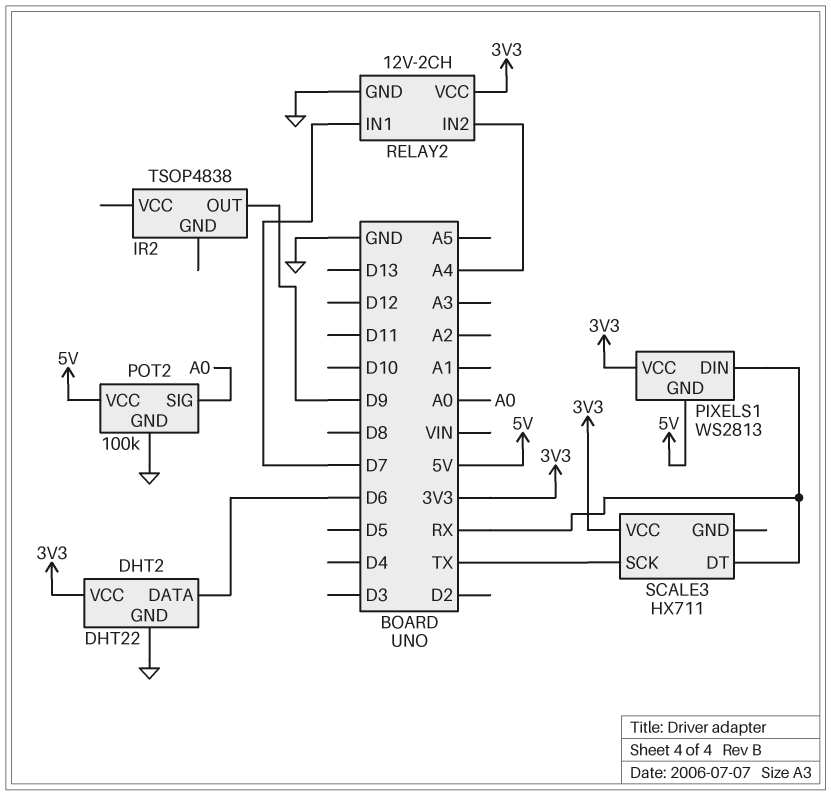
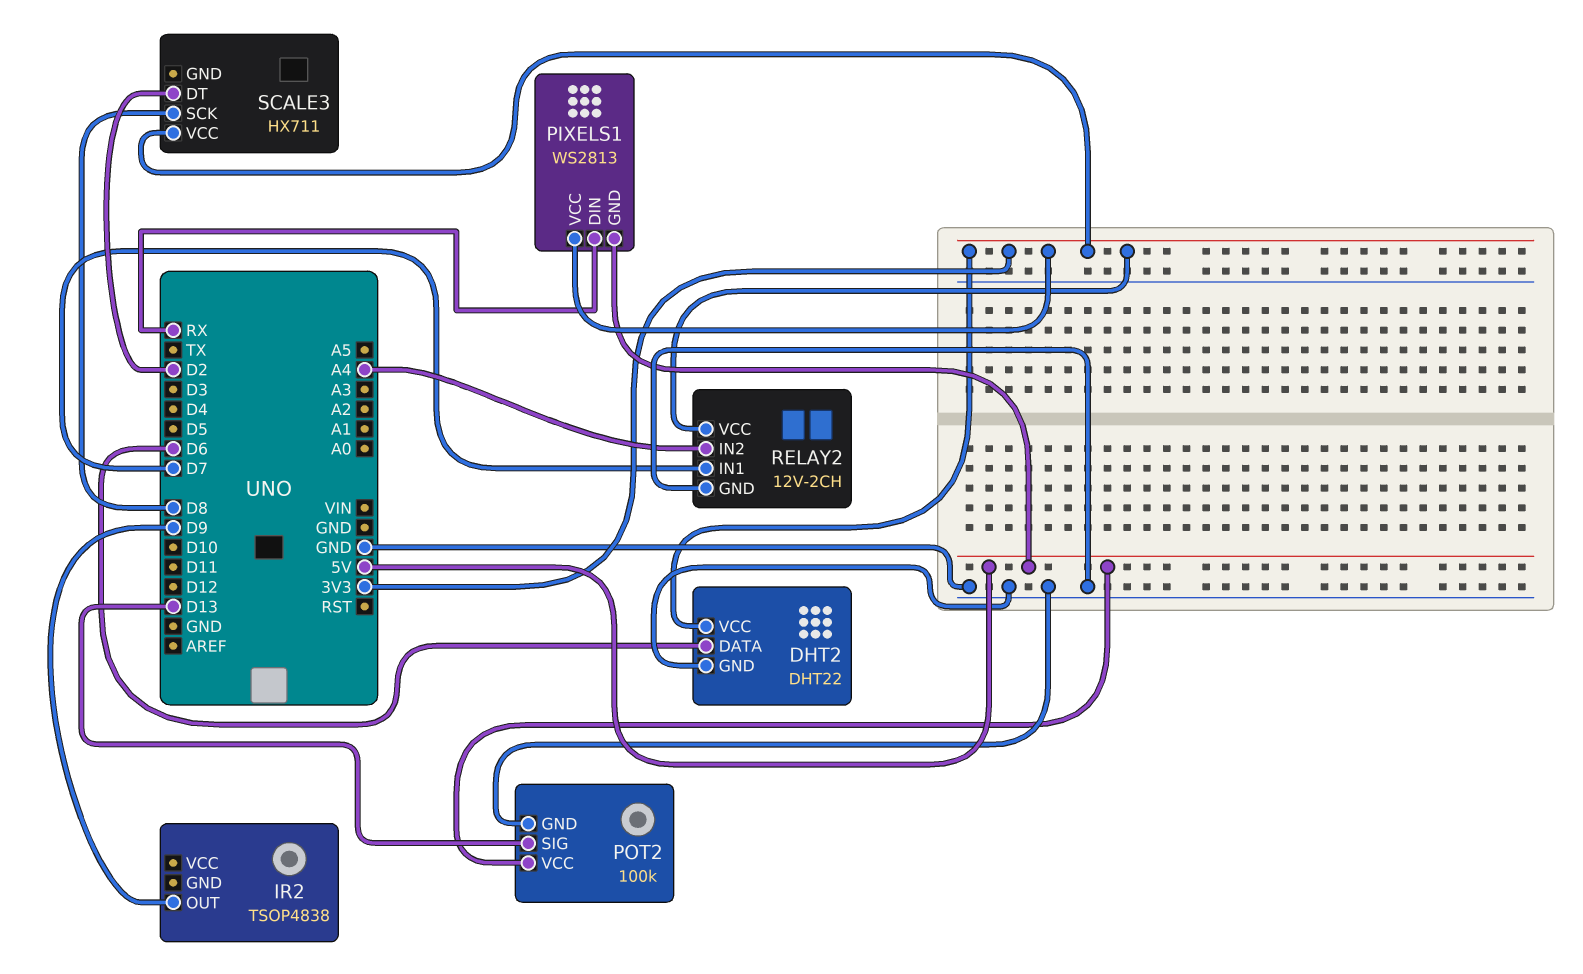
POT2 pin SIG: A0 -> D13
SCALE3 pin DT: RX -> D2
SCALE3 pin SCK: TX -> D8

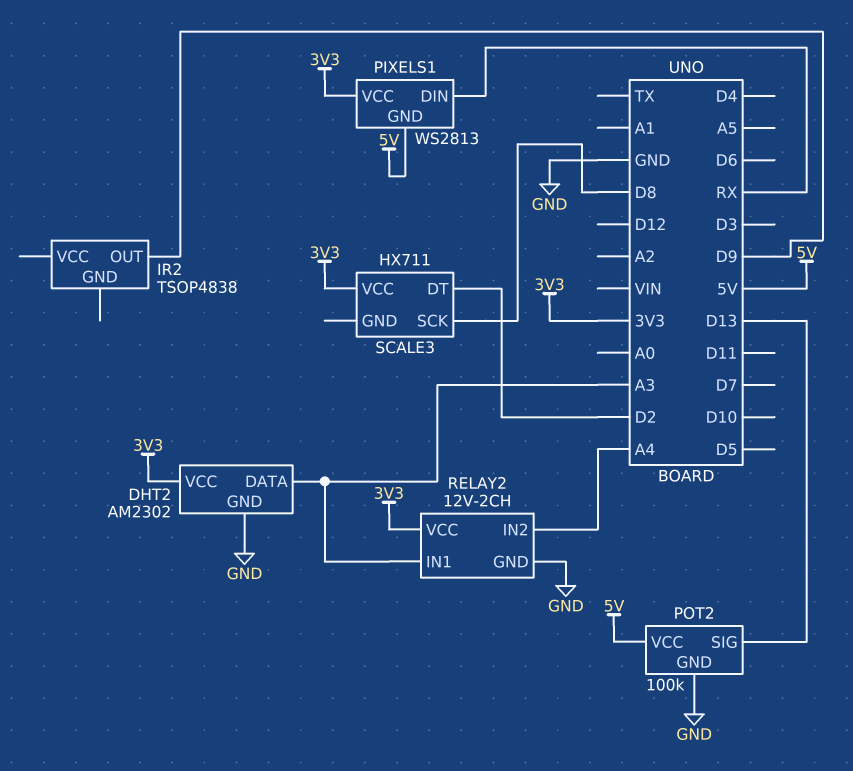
DHT2: DHT22 -> AM2302
DHT2 pin DATA: D6 -> A3
RELAY2 pin IN1: D7 -> A3

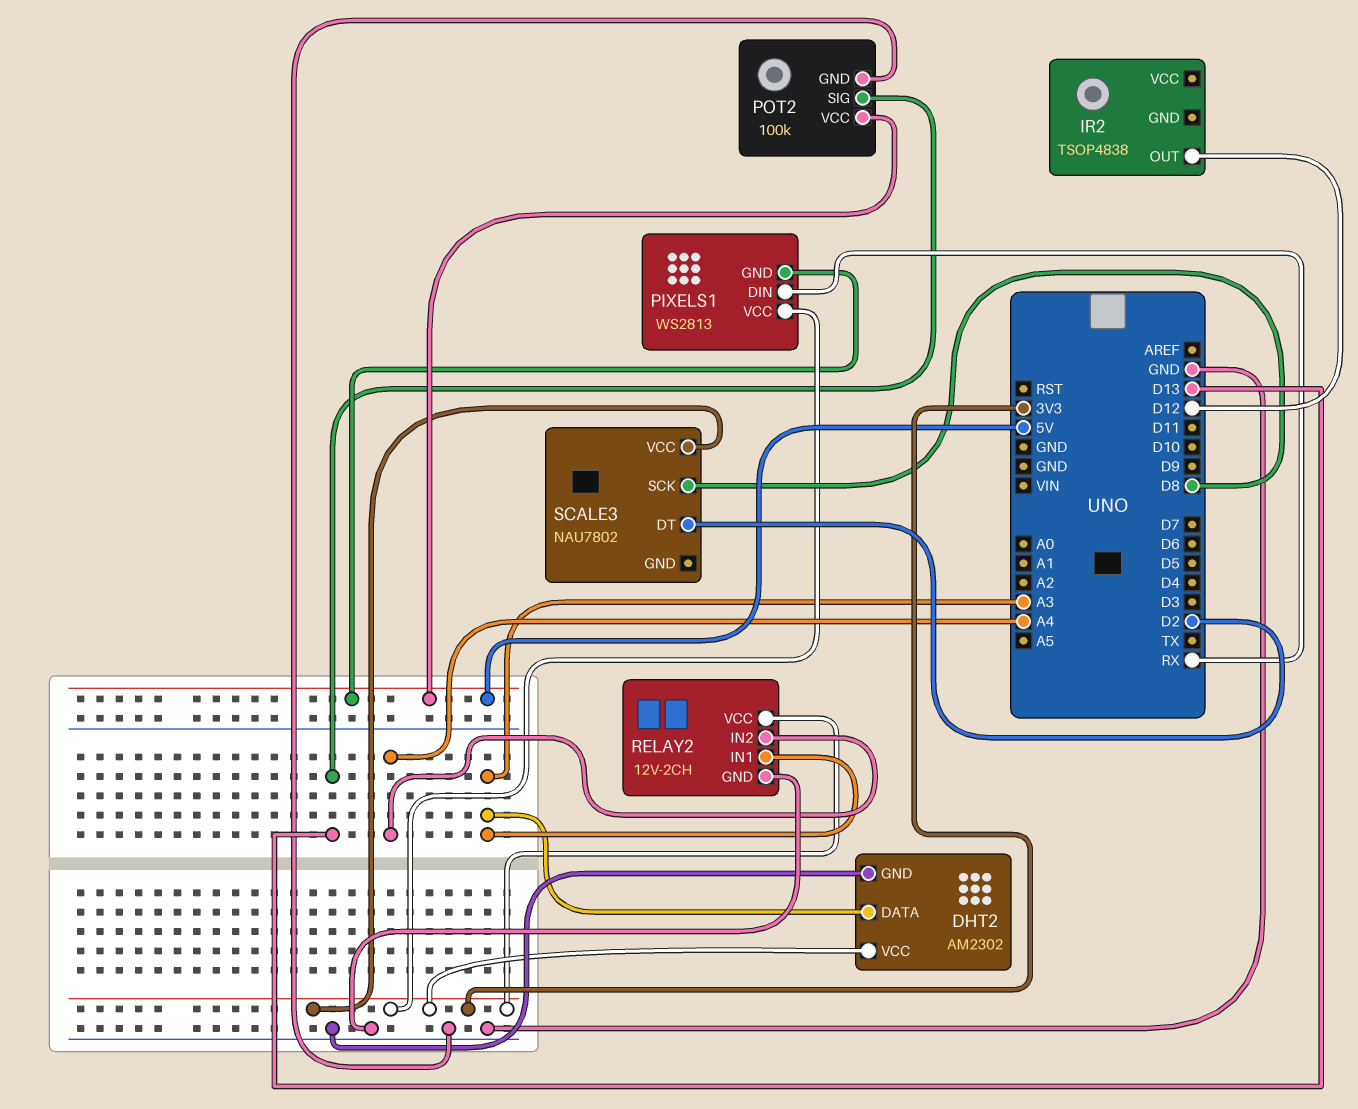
IR2 pin OUT: D9 -> D12
SCALE3: HX711 -> NAU7802

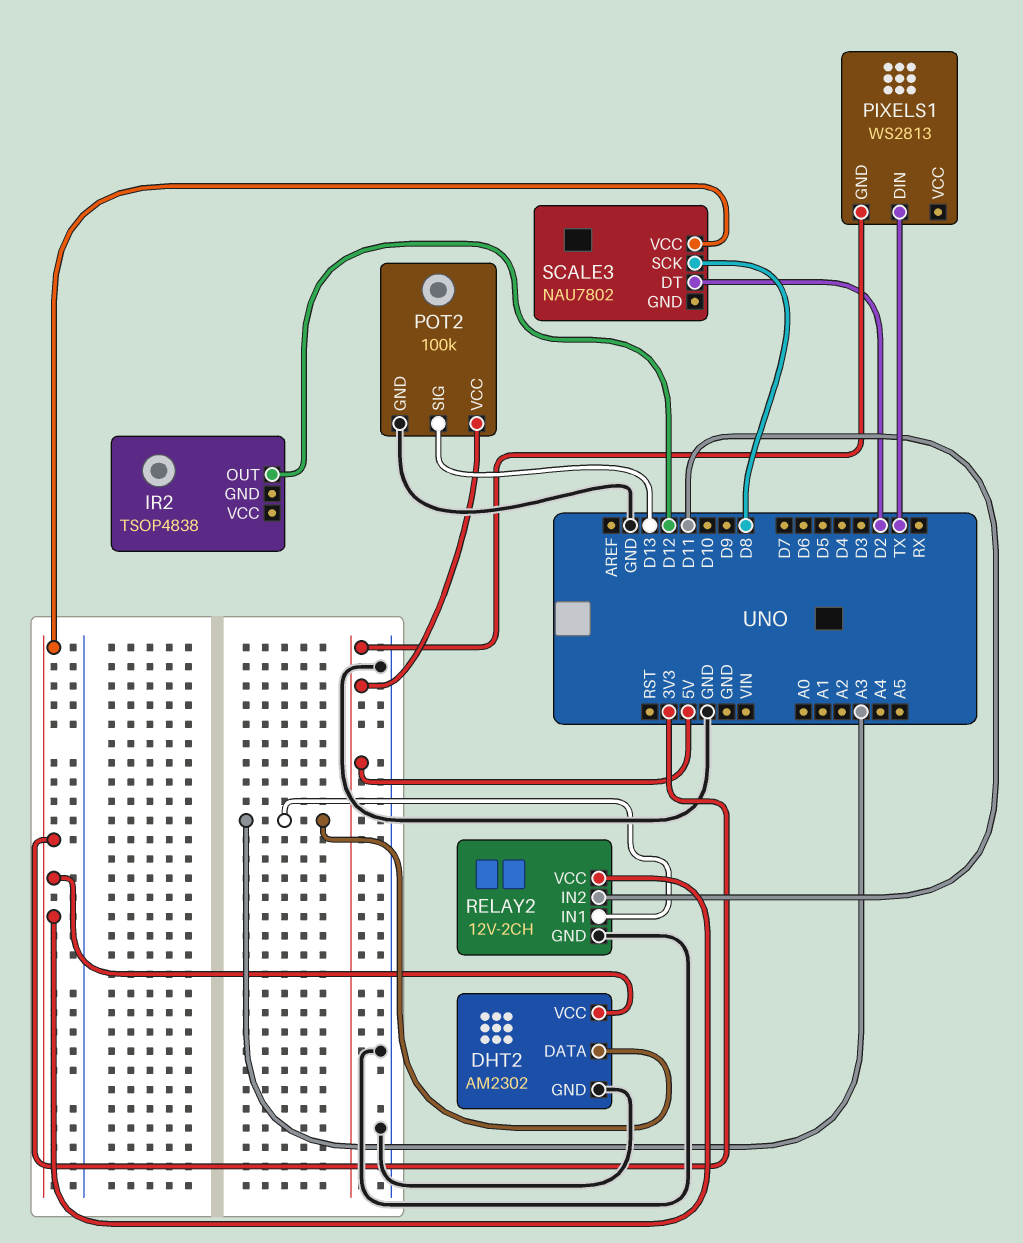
PIXELS1 pin DIN: RX -> TX
PIXELS1 pin VCC: 3V3 -> none
RELAY2 pin IN2: A4 -> D11

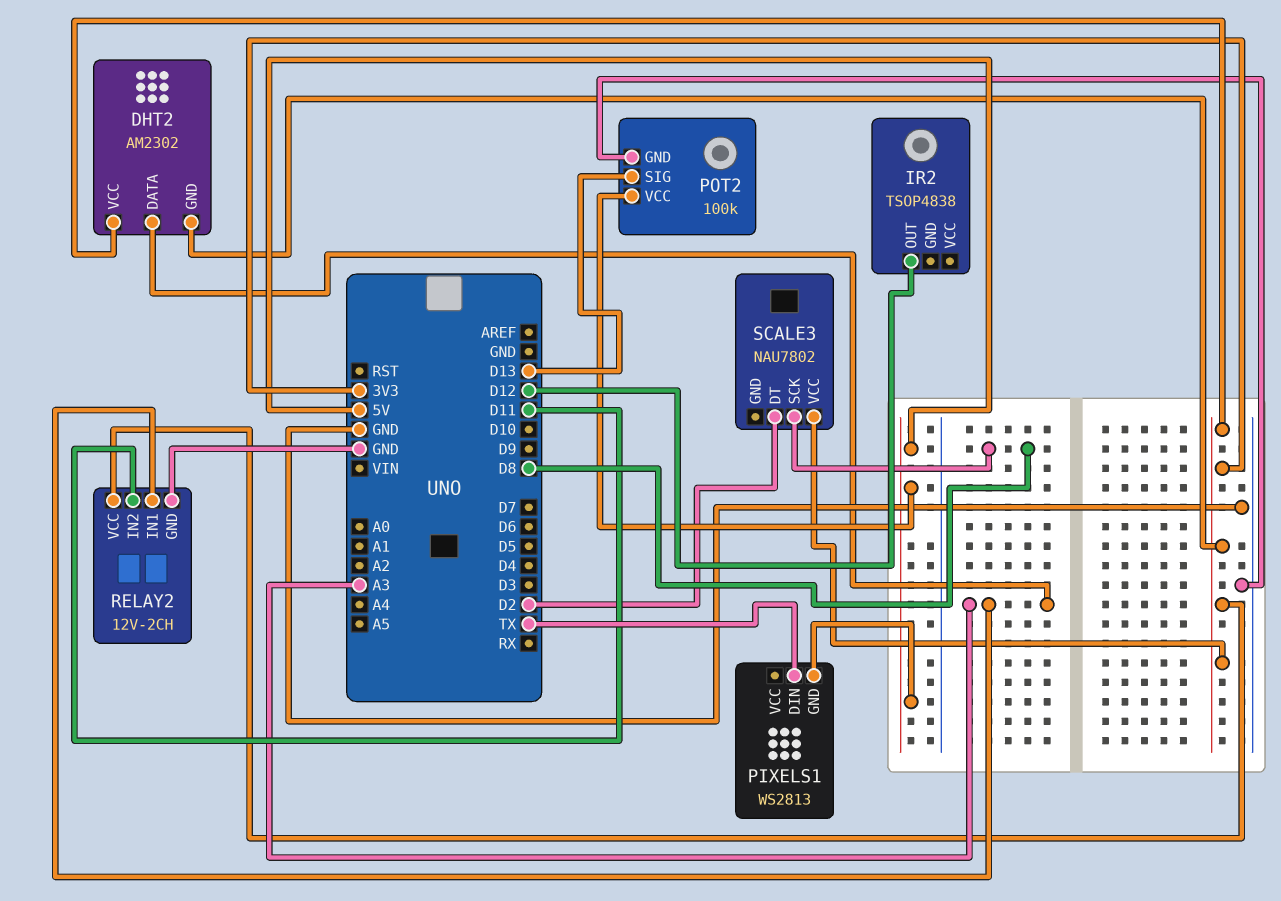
DHT2 pin GND: GND -> 3V3

